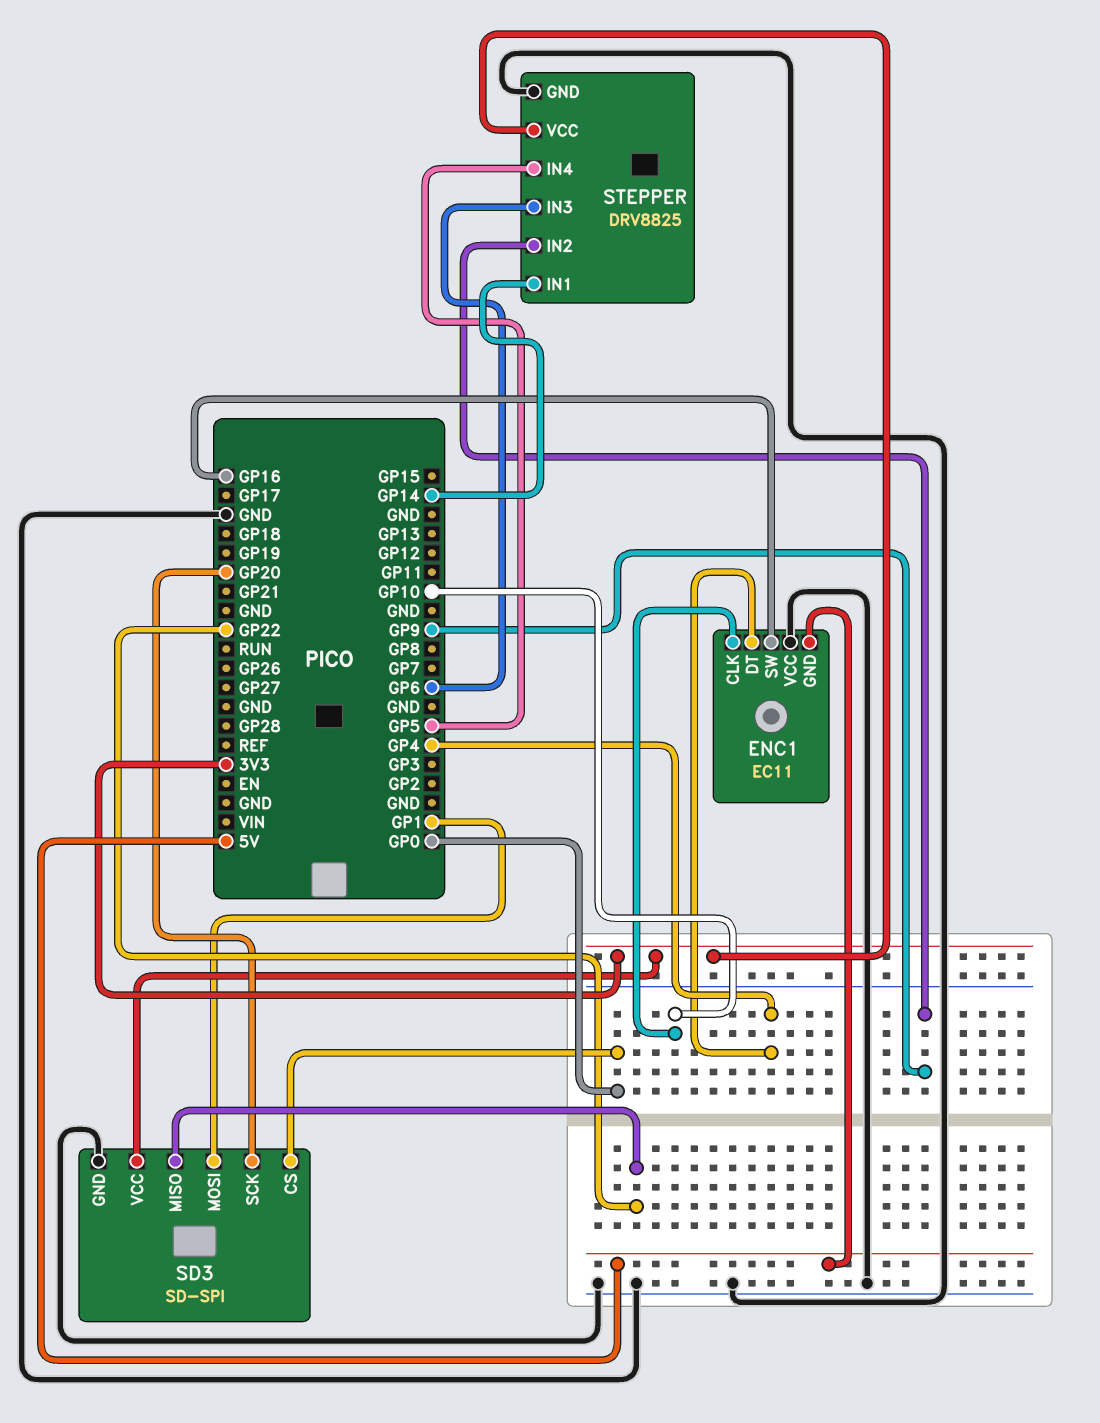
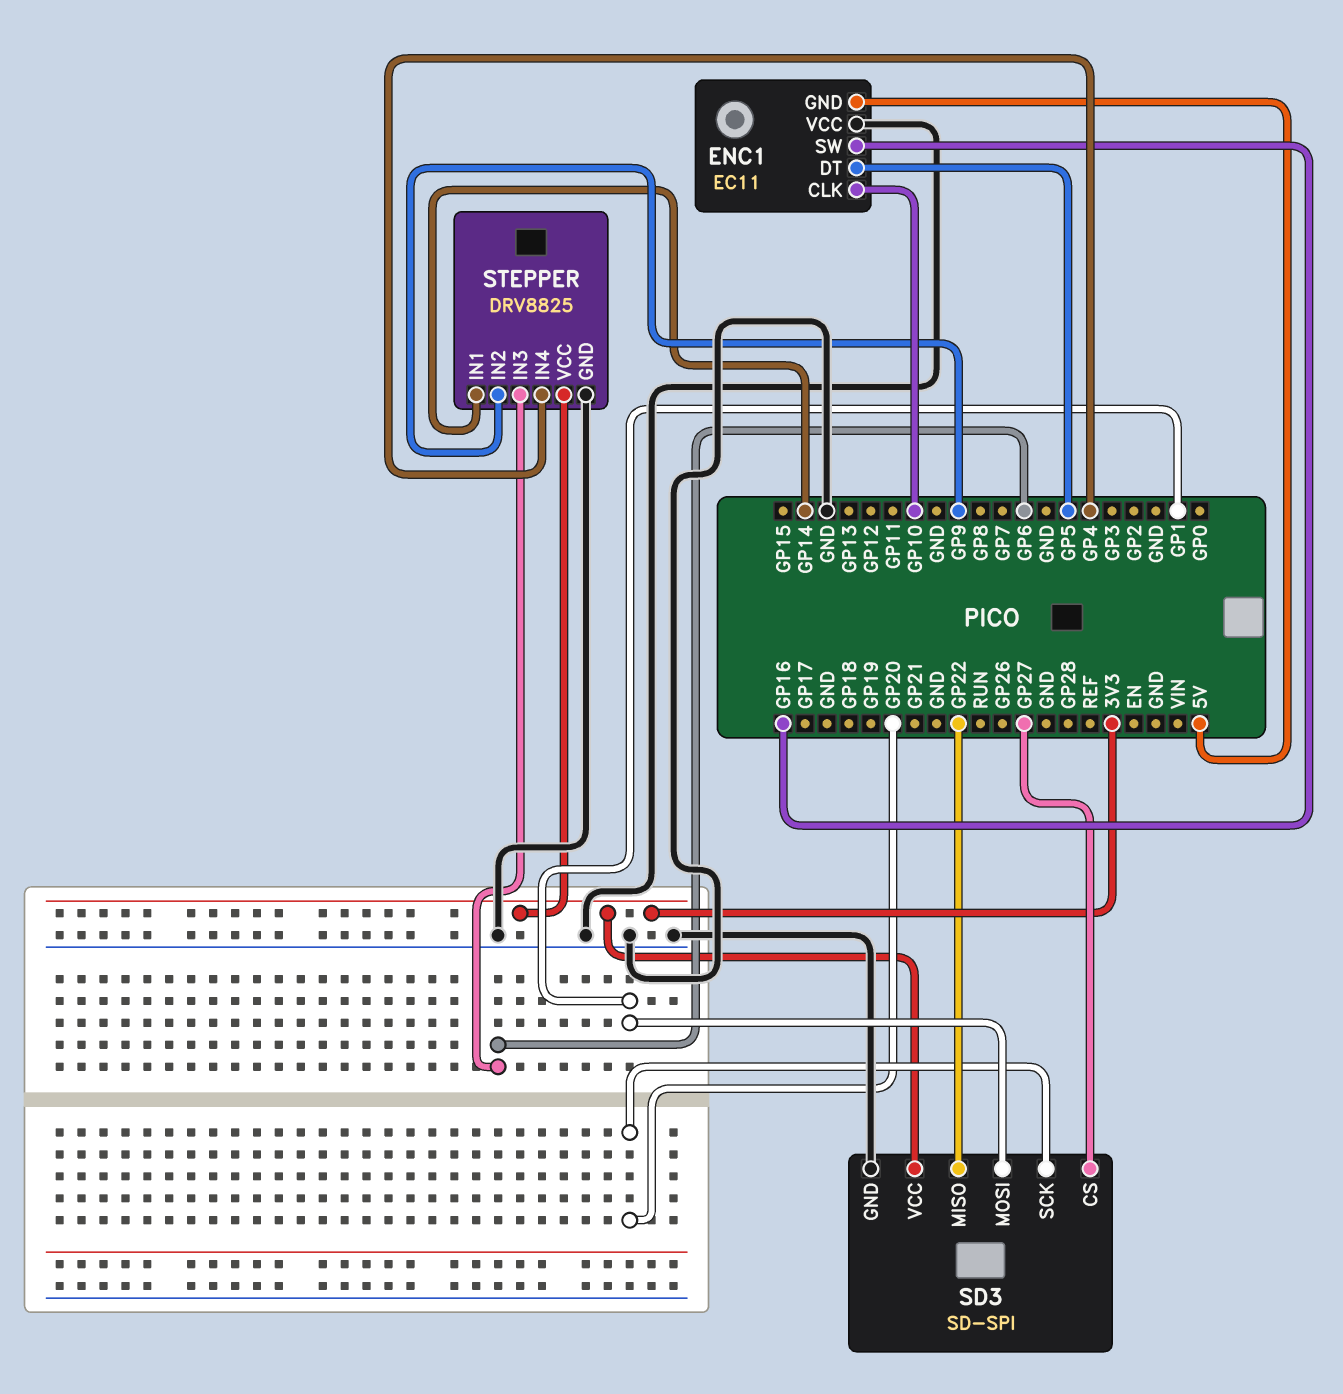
ENC1 pin DT: GP4 -> GP5
SD3 pin CS: GP0 -> GP27
STEPPER pin IN4: GP5 -> GP4

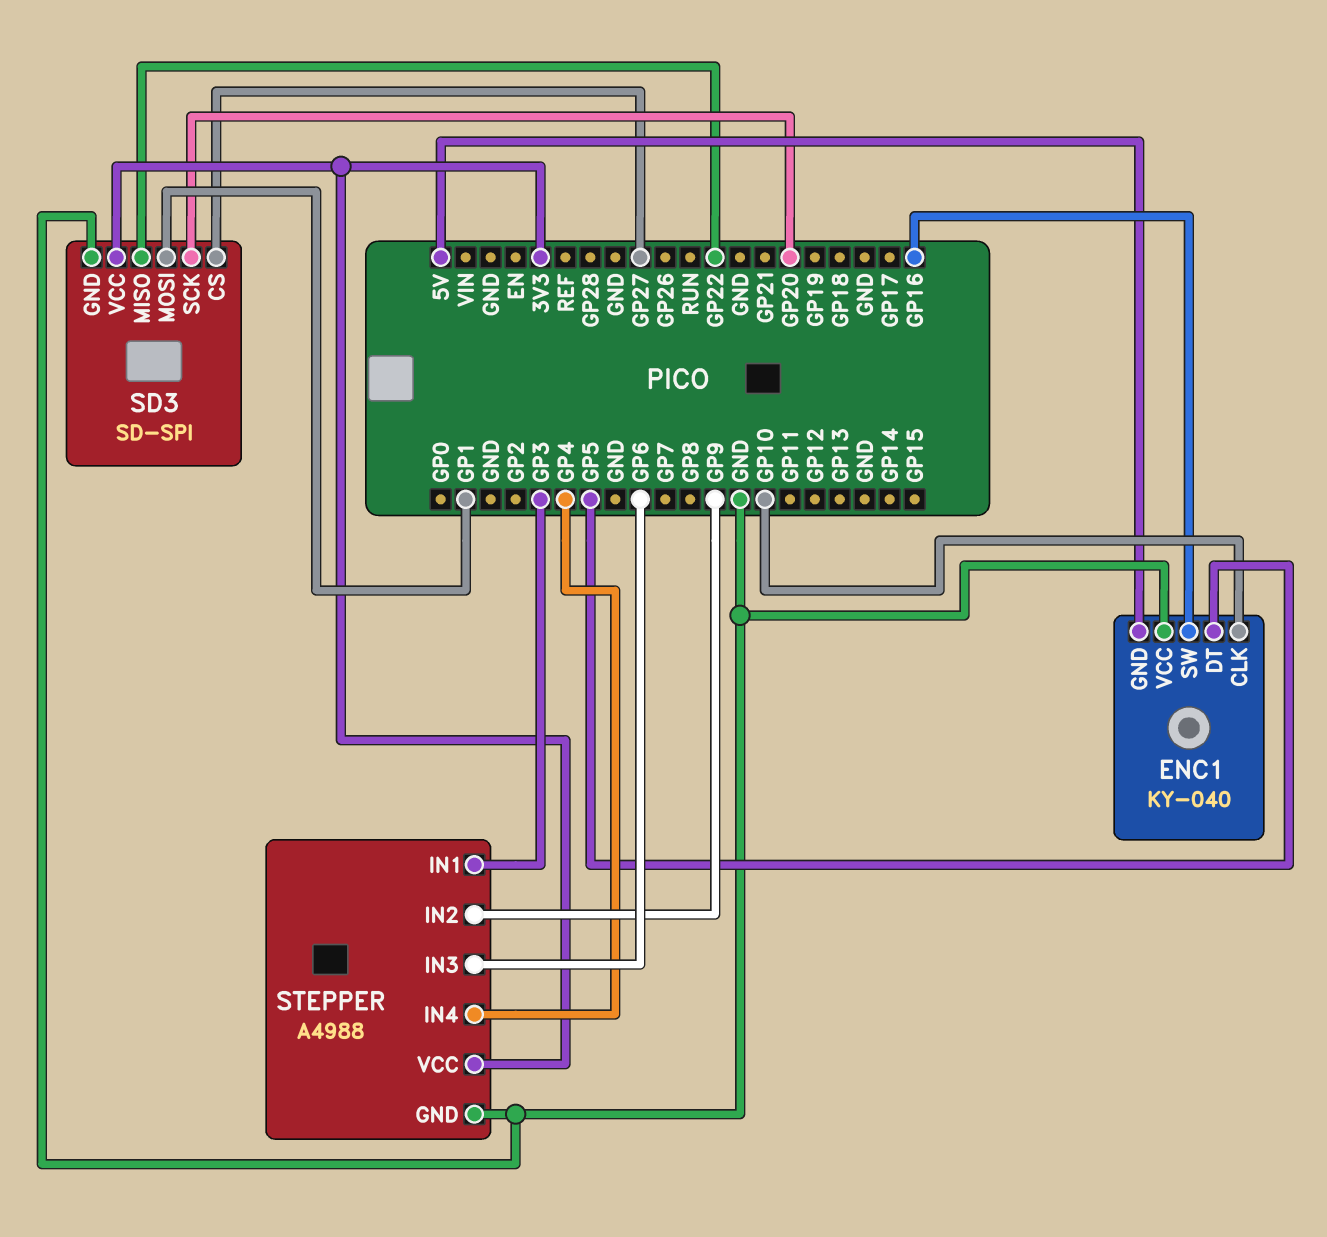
ENC1: EC11 -> KY-040
STEPPER: DRV8825 -> A4988
STEPPER pin IN1: GP14 -> GP3

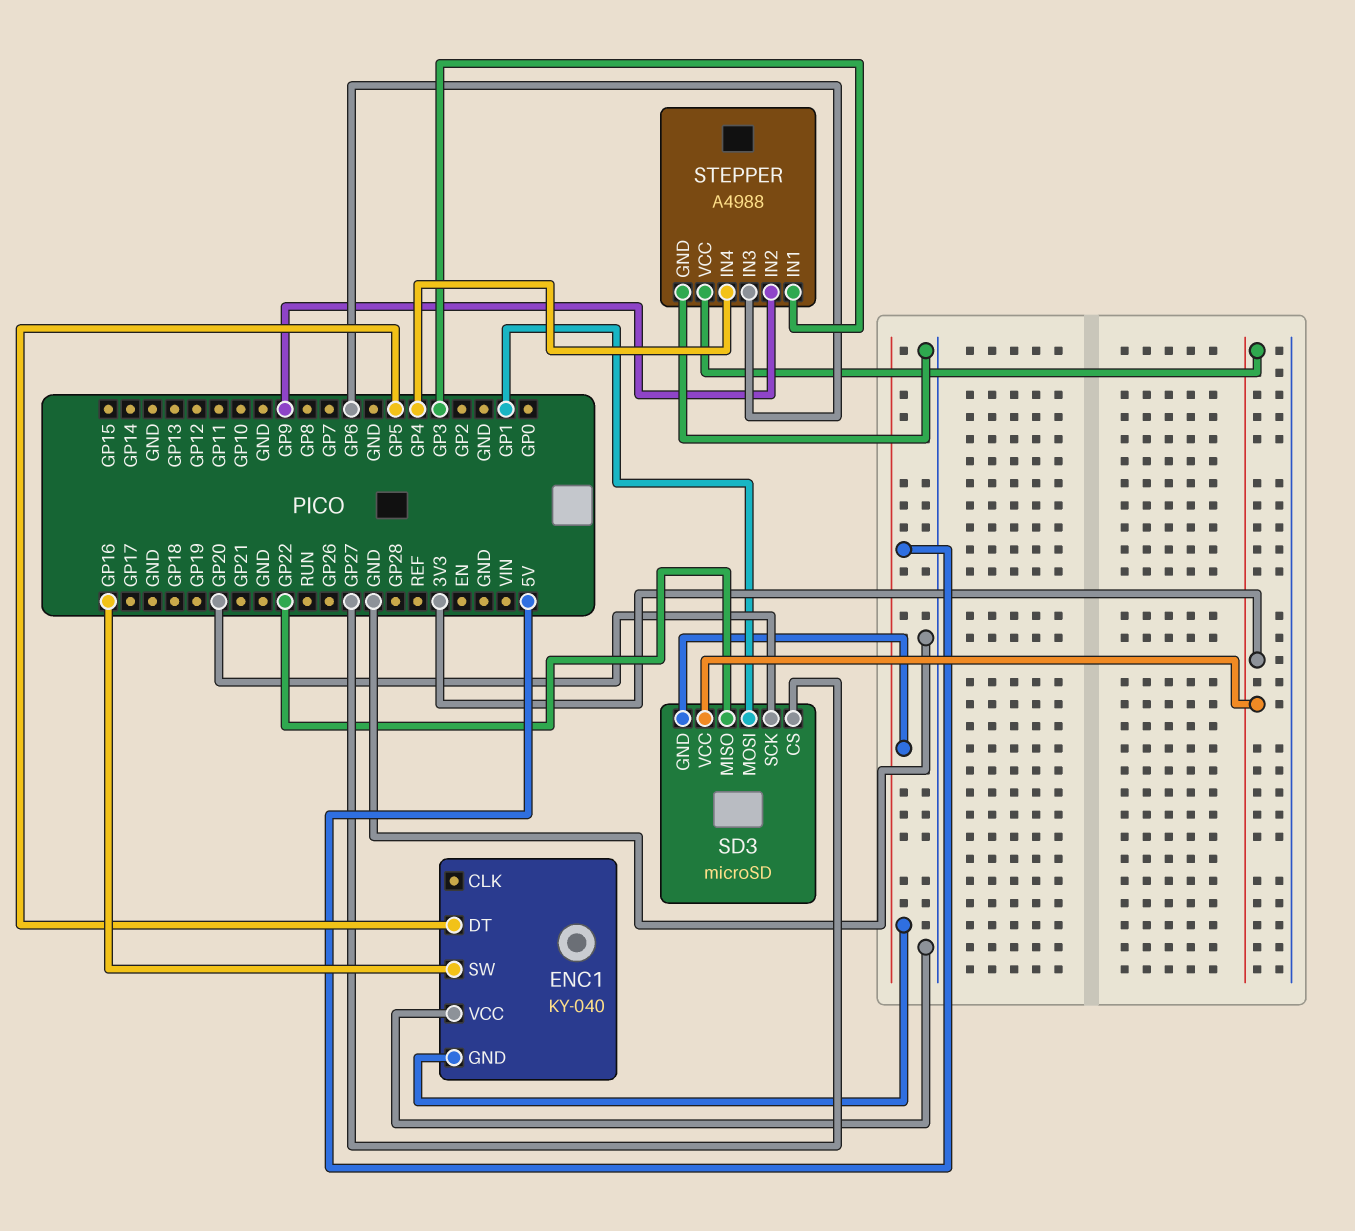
ENC1 pin CLK: GP10 -> none
SD3: SD-SPI -> microSD
SD3 pin GND: GND -> 5V

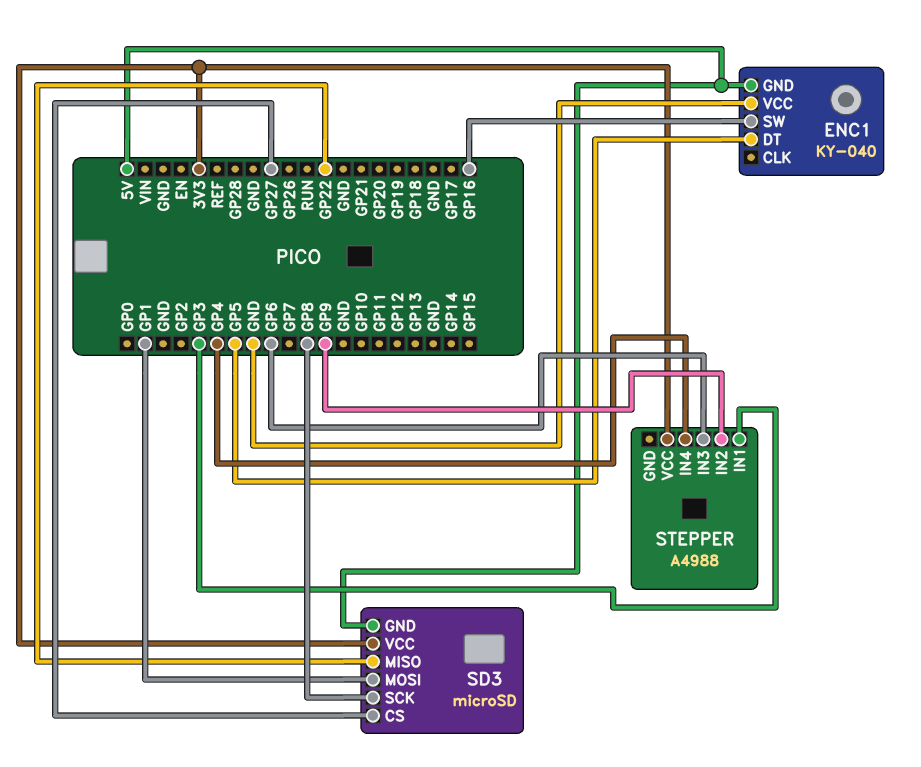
SD3 pin SCK: GP20 -> GP8
STEPPER pin GND: GND -> none

